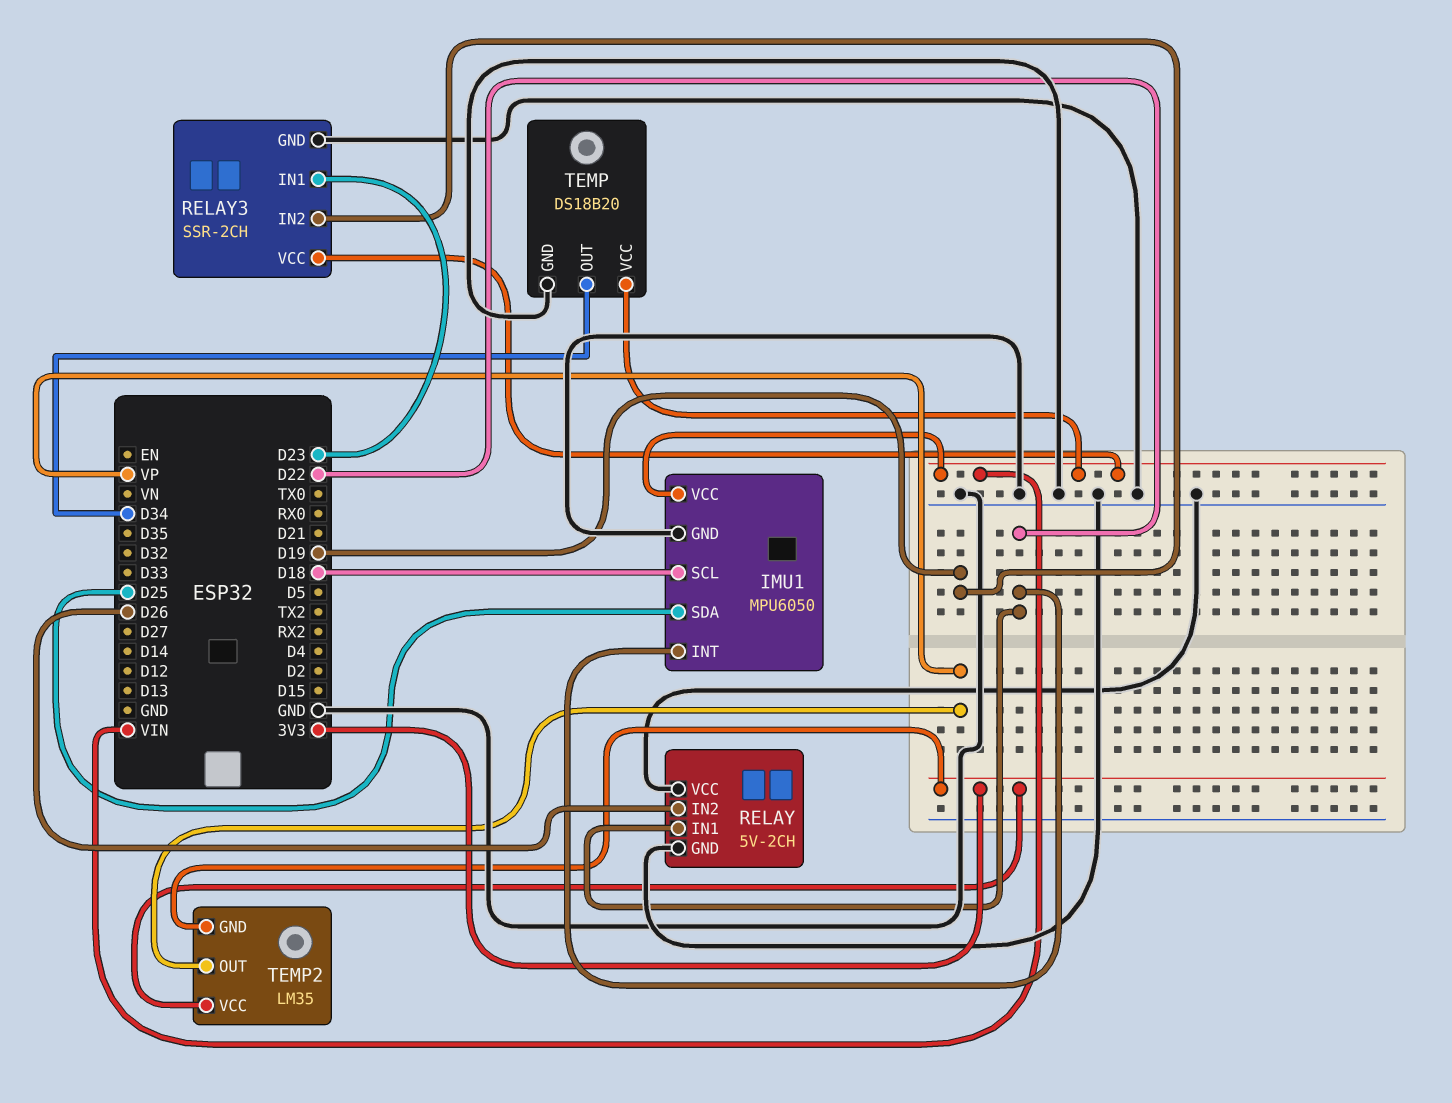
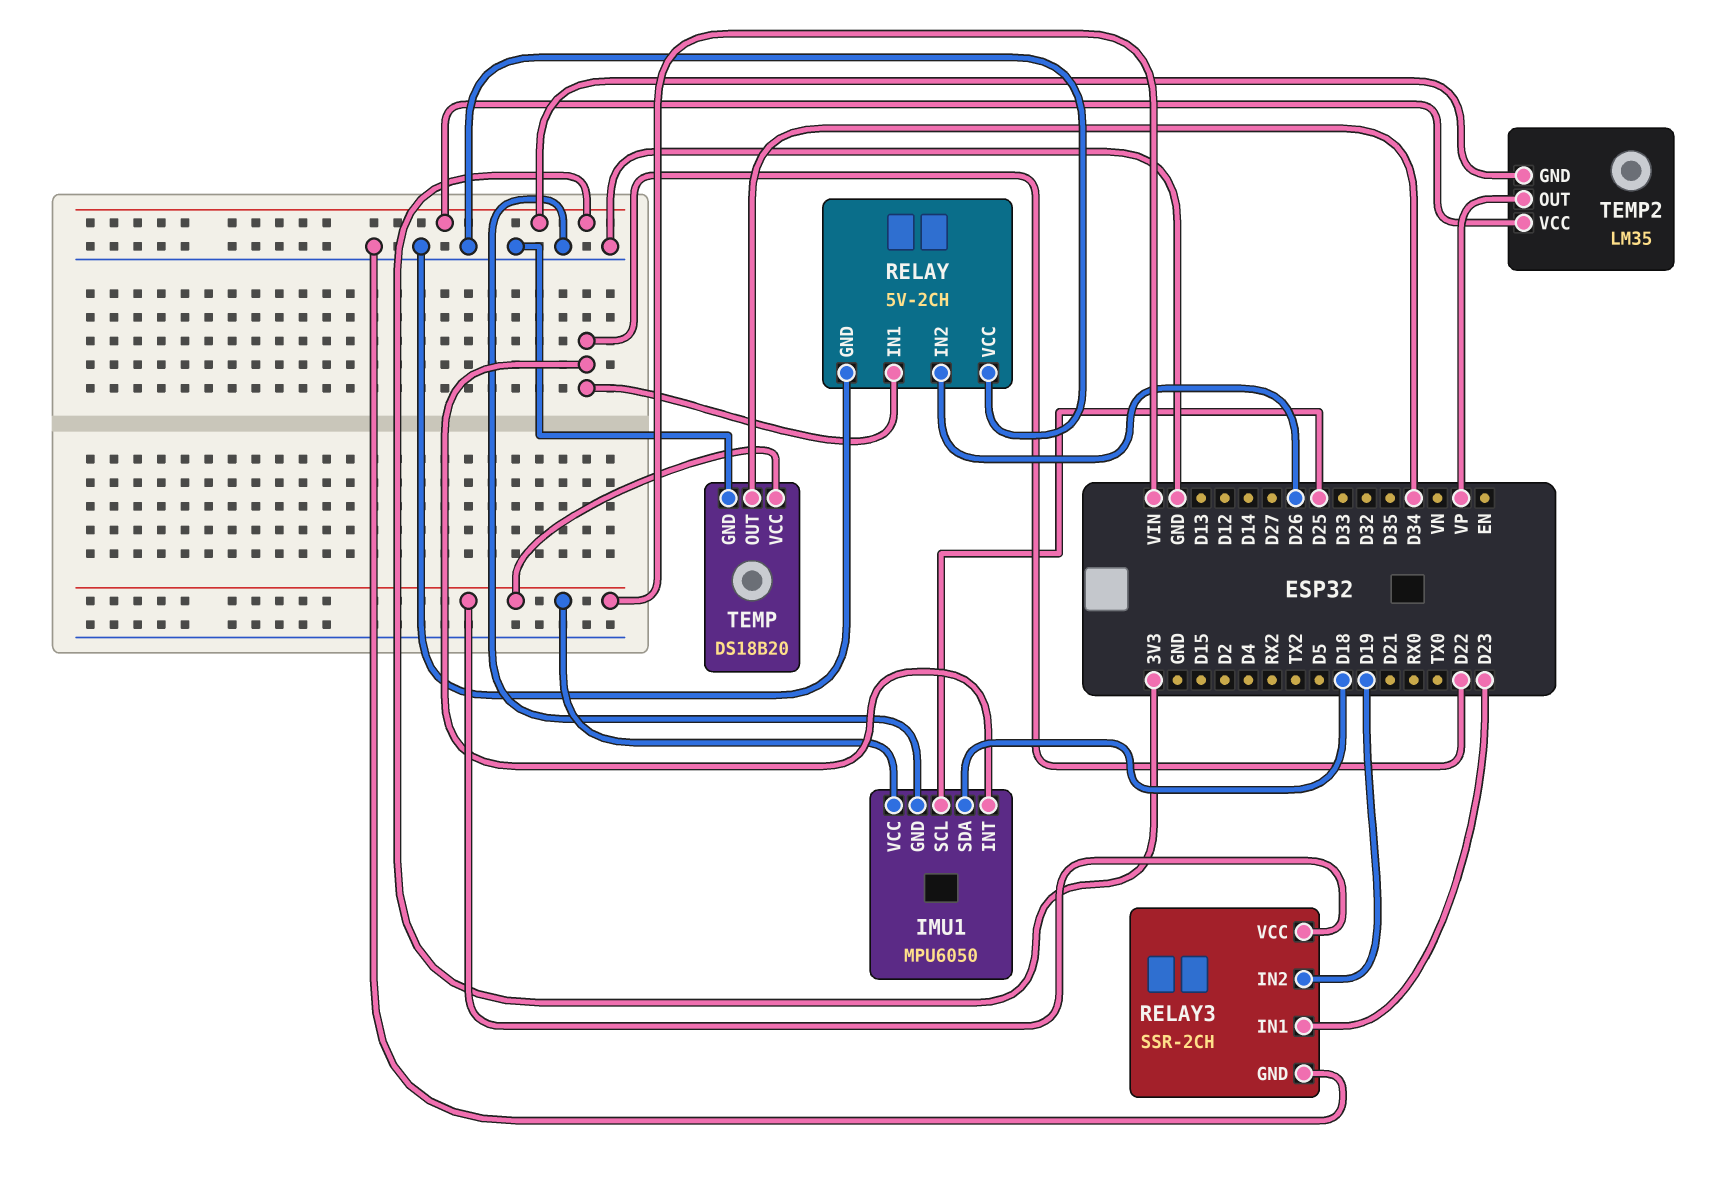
IMU1 pin SCL: D18 -> D25
IMU1 pin SDA: D25 -> D18

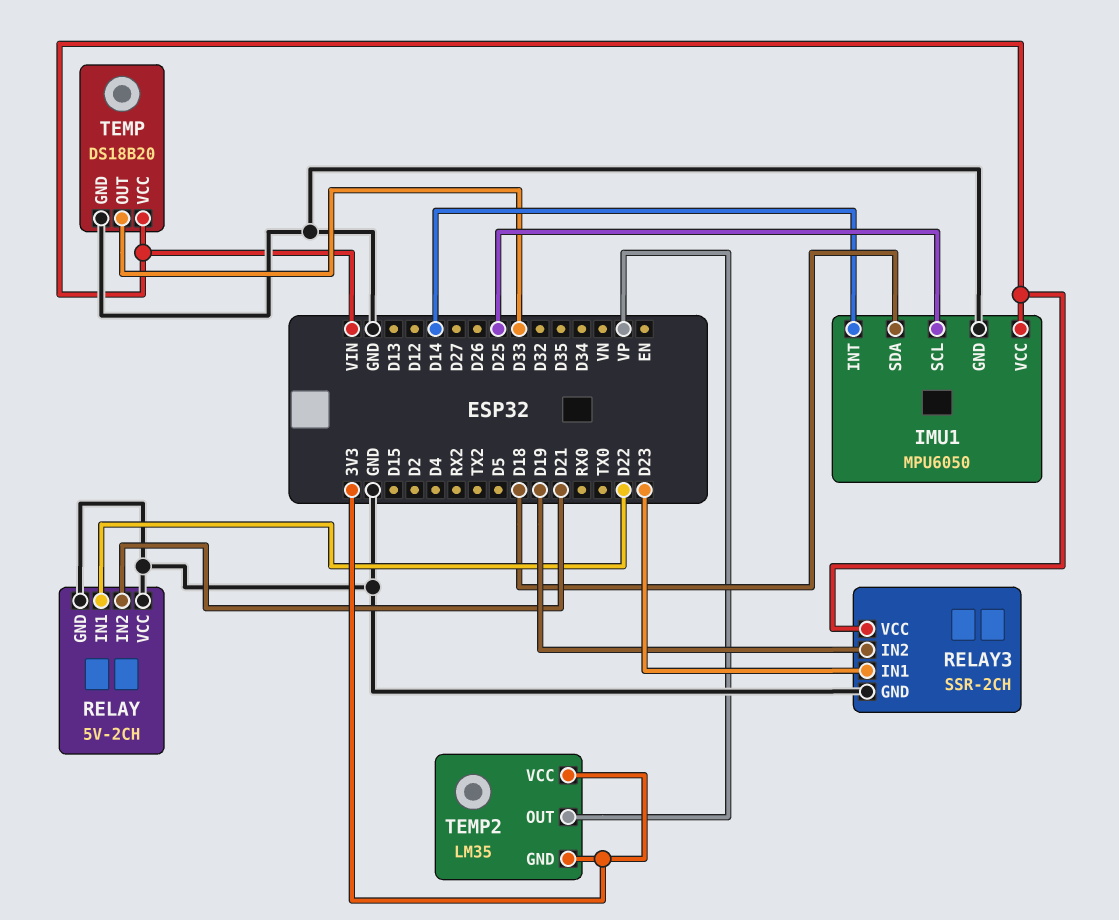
IMU1 pin INT: D22 -> D14
RELAY pin IN2: D26 -> D21
TEMP pin OUT: D34 -> D33

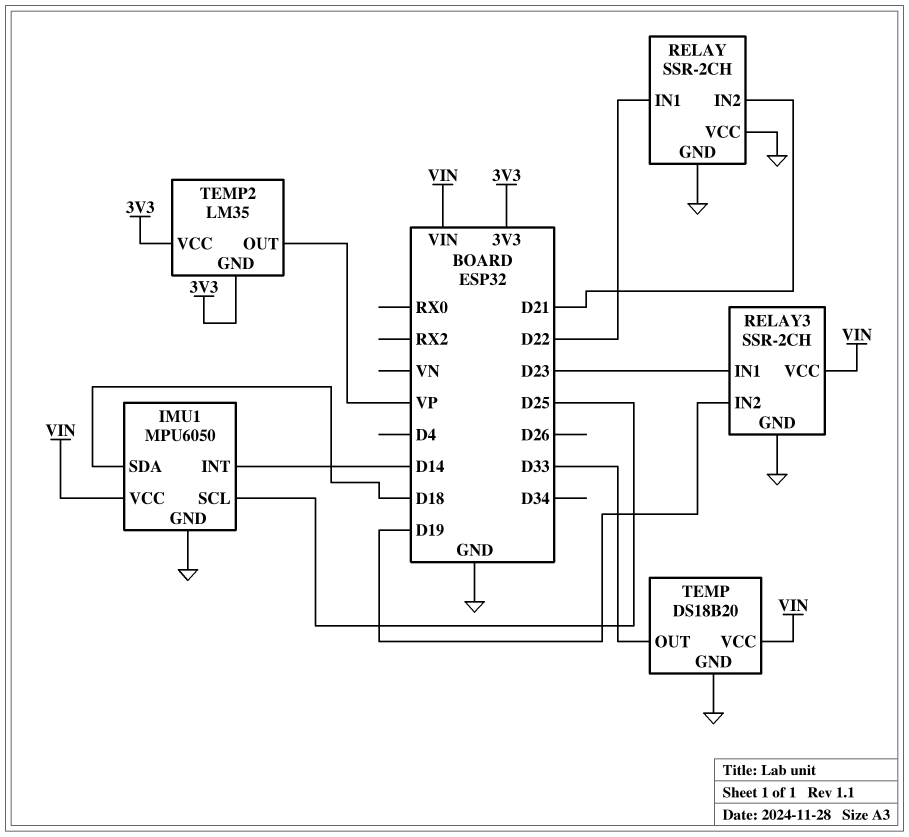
RELAY: 5V-2CH -> SSR-2CH

